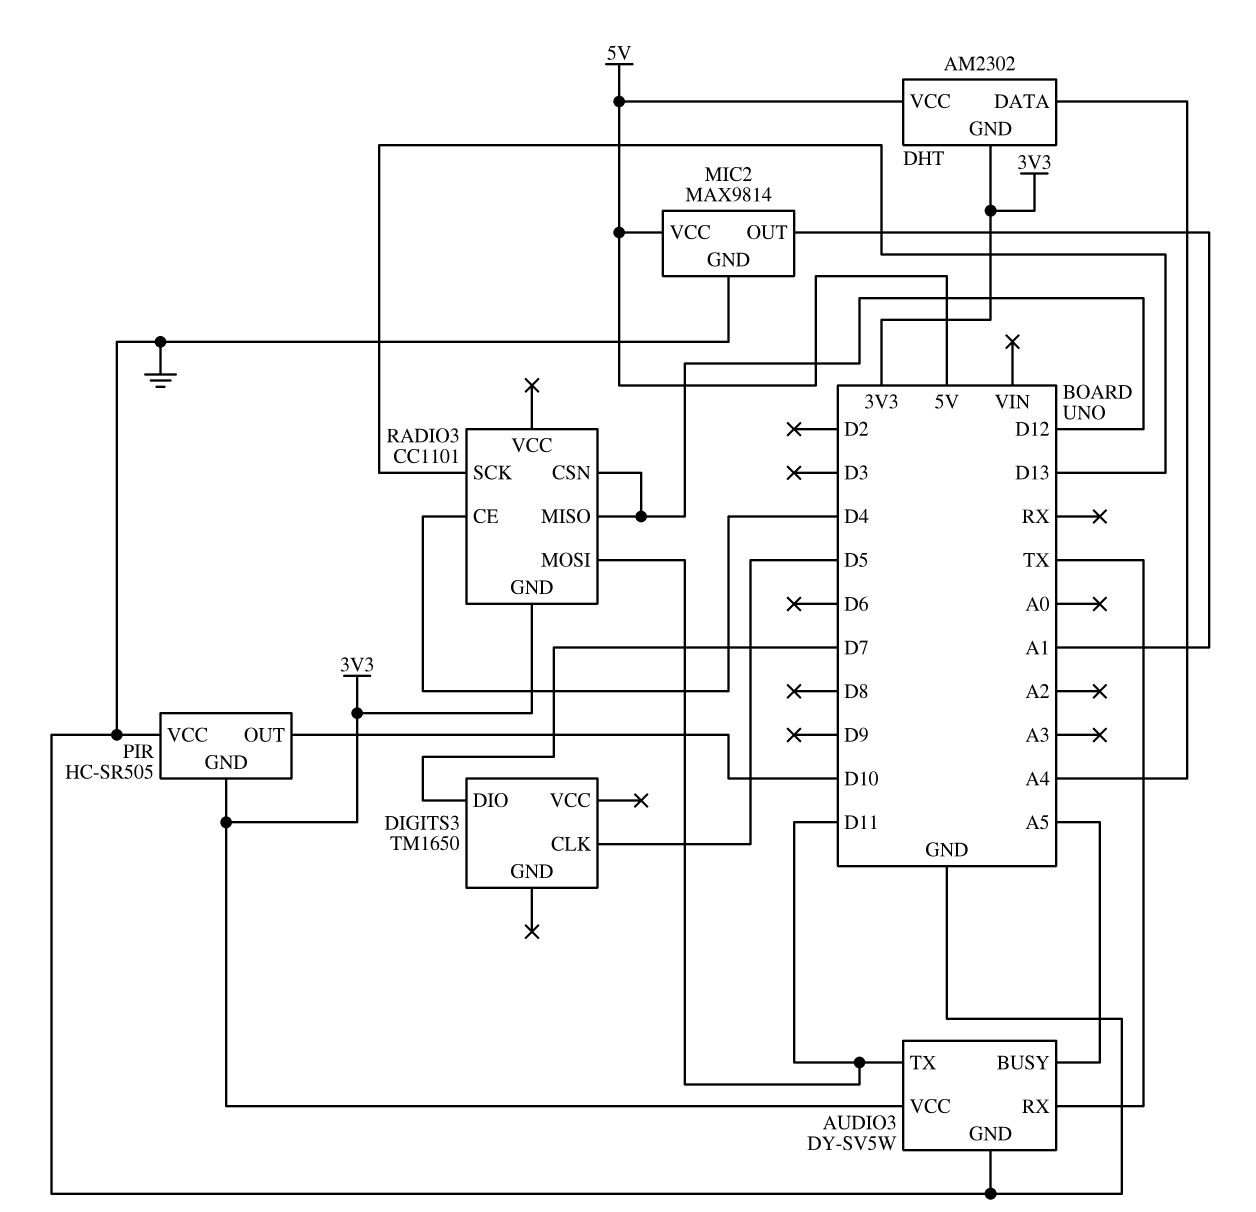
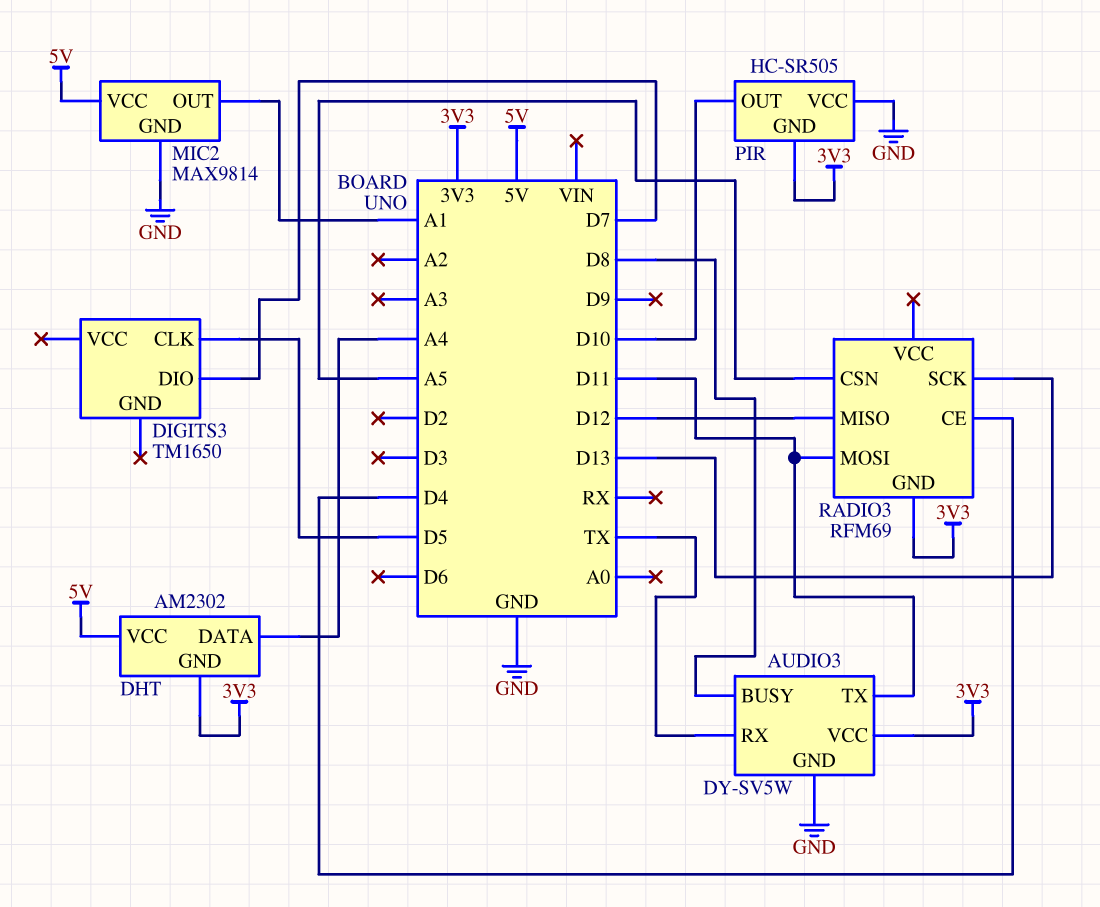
AUDIO3 pin BUSY: A5 -> D8
RADIO3: CC1101 -> RFM69
RADIO3 pin CSN: D12 -> A5

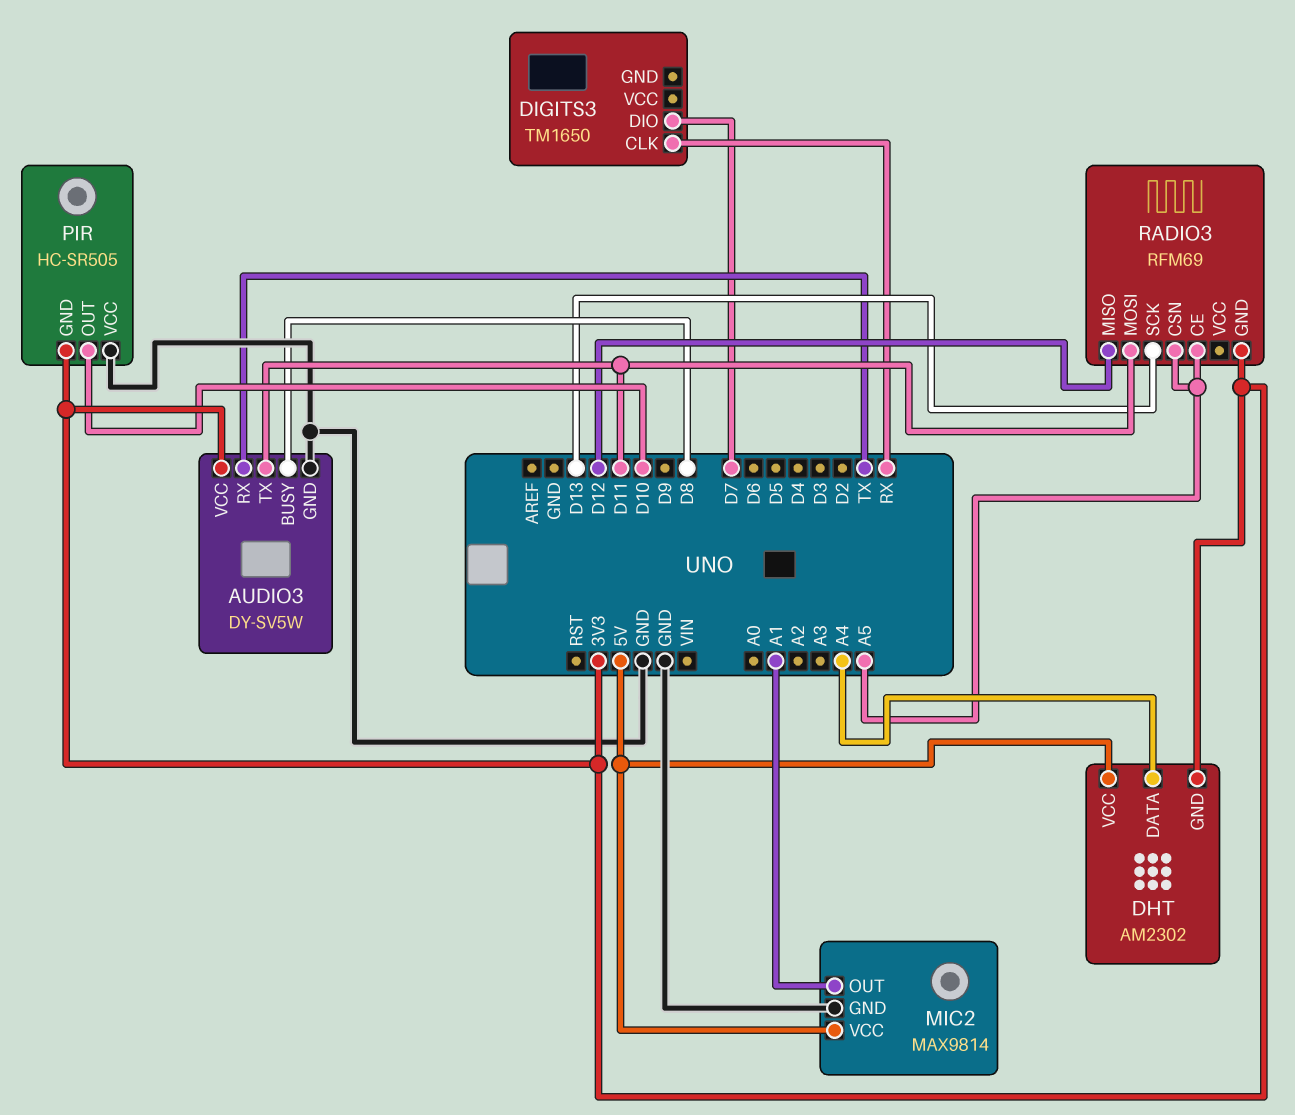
DIGITS3 pin CLK: D5 -> RX
RADIO3 pin CE: D4 -> A5

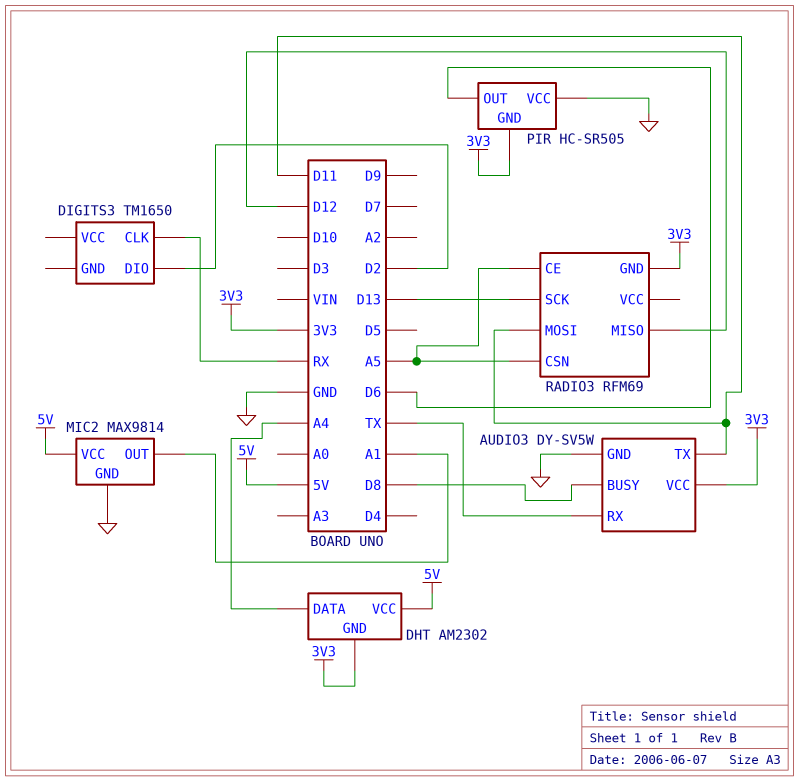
DIGITS3 pin DIO: D7 -> D2
PIR pin OUT: D10 -> D6

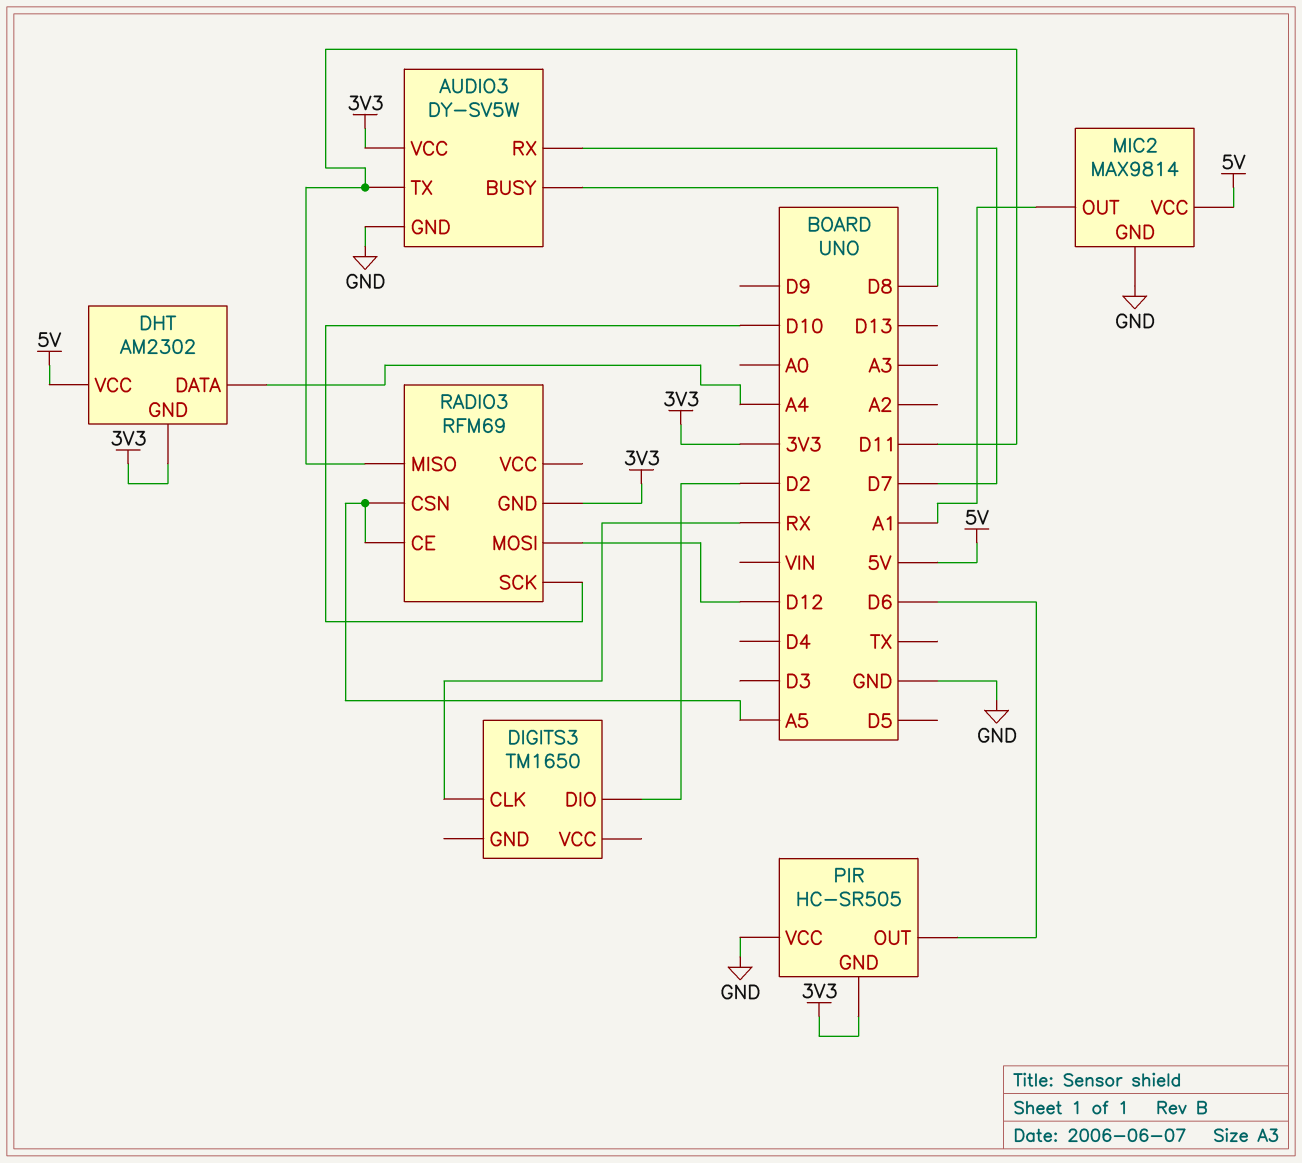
AUDIO3 pin RX: TX -> D7
RADIO3 pin MISO: D12 -> D11
RADIO3 pin MOSI: D11 -> D12
RADIO3 pin SCK: D13 -> D10

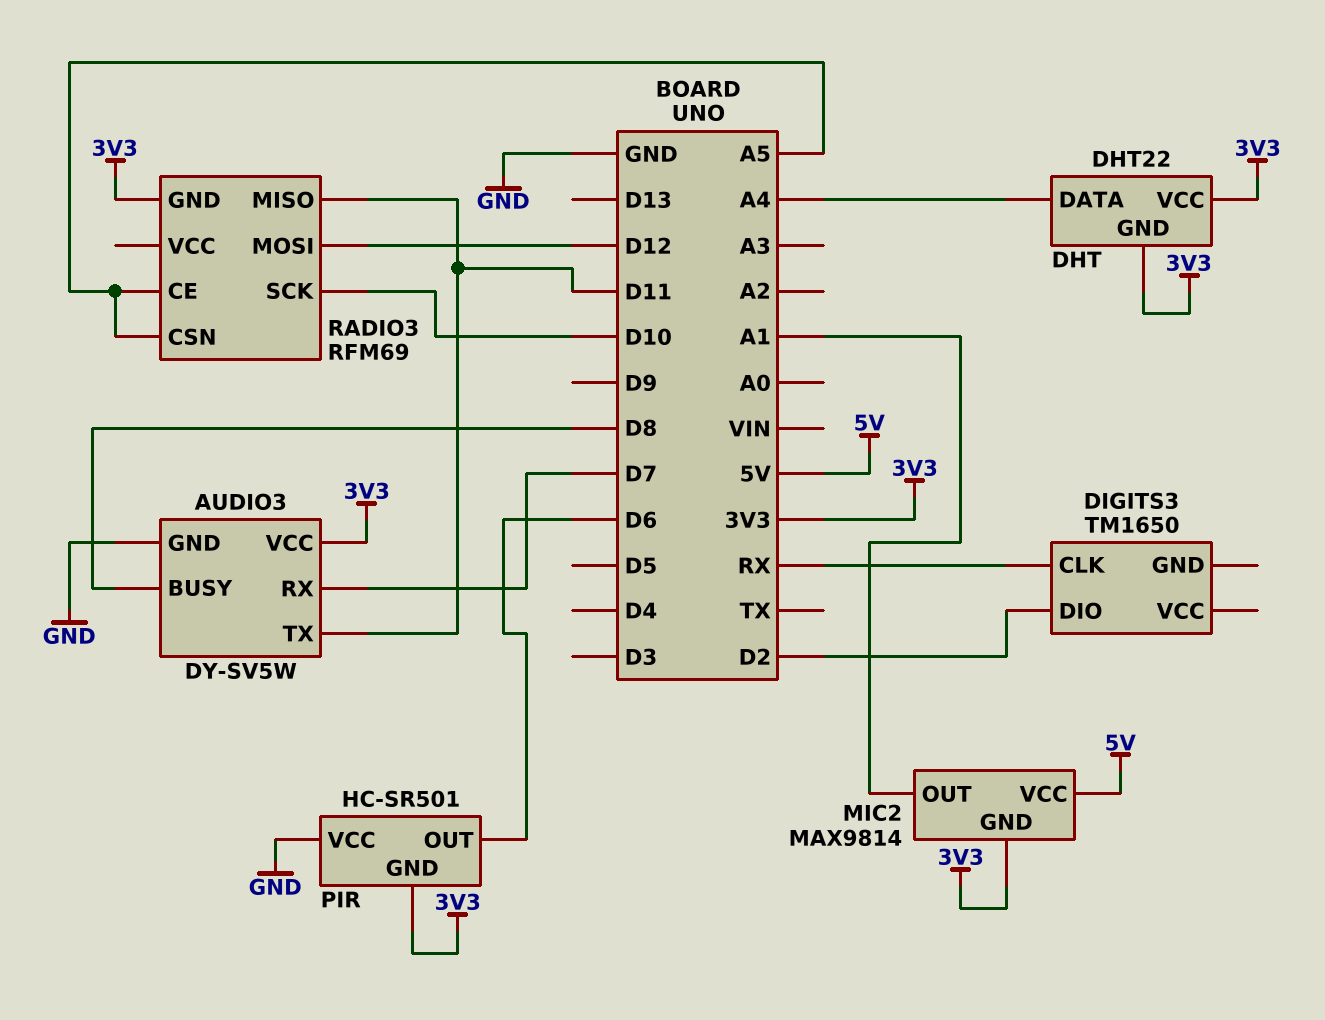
DHT: AM2302 -> DHT22
DHT pin VCC: 5V -> 3V3
MIC2 pin GND: GND -> 3V3
PIR: HC-SR505 -> HC-SR501

